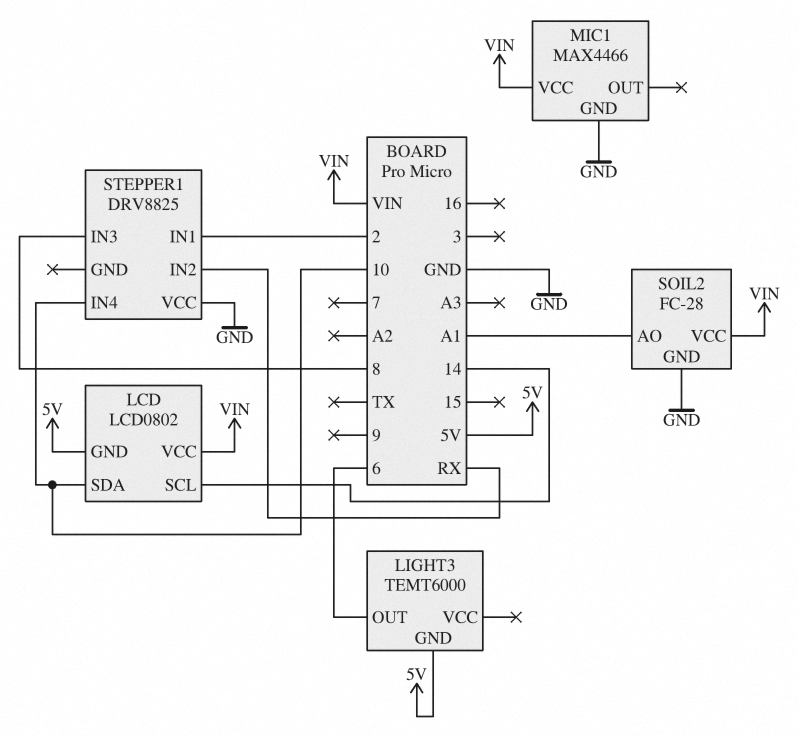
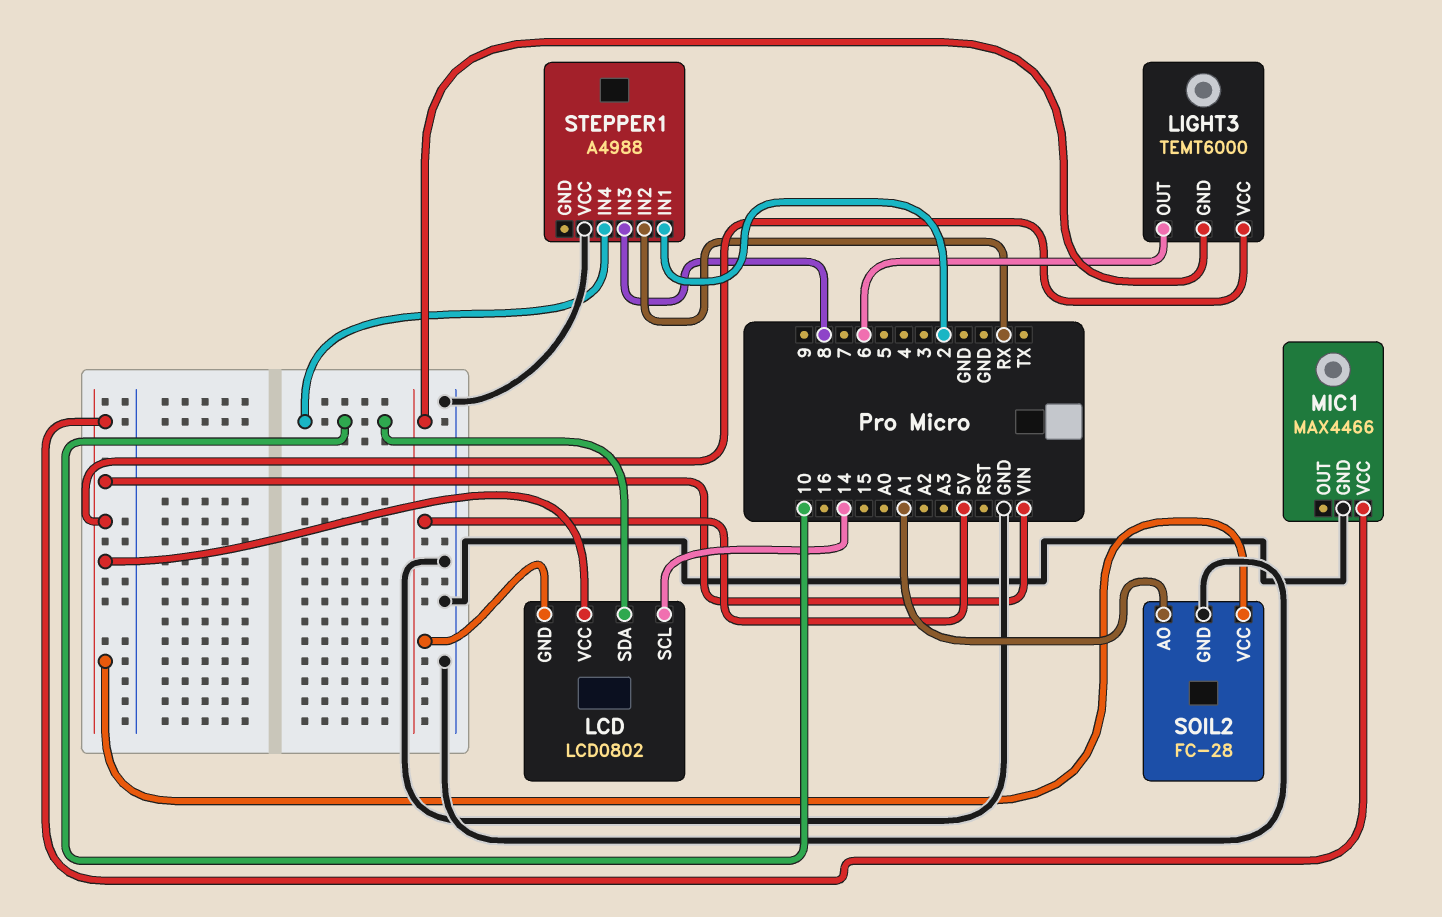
LIGHT3 pin VCC: none -> VIN
STEPPER1: DRV8825 -> A4988

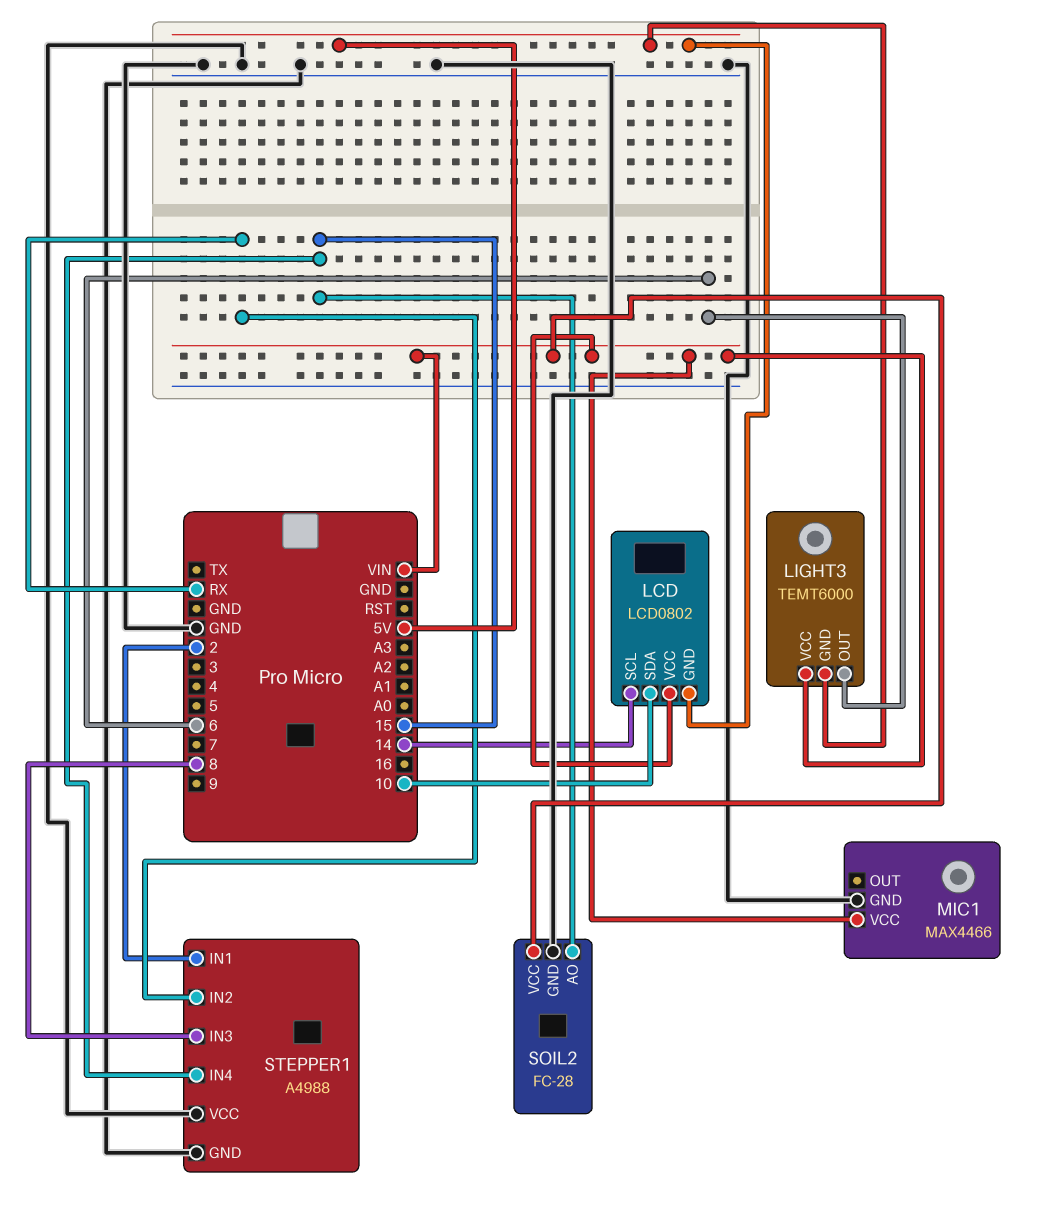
SOIL2 pin AO: A1 -> 15
STEPPER1 pin GND: none -> GND
STEPPER1 pin IN4: 10 -> 15

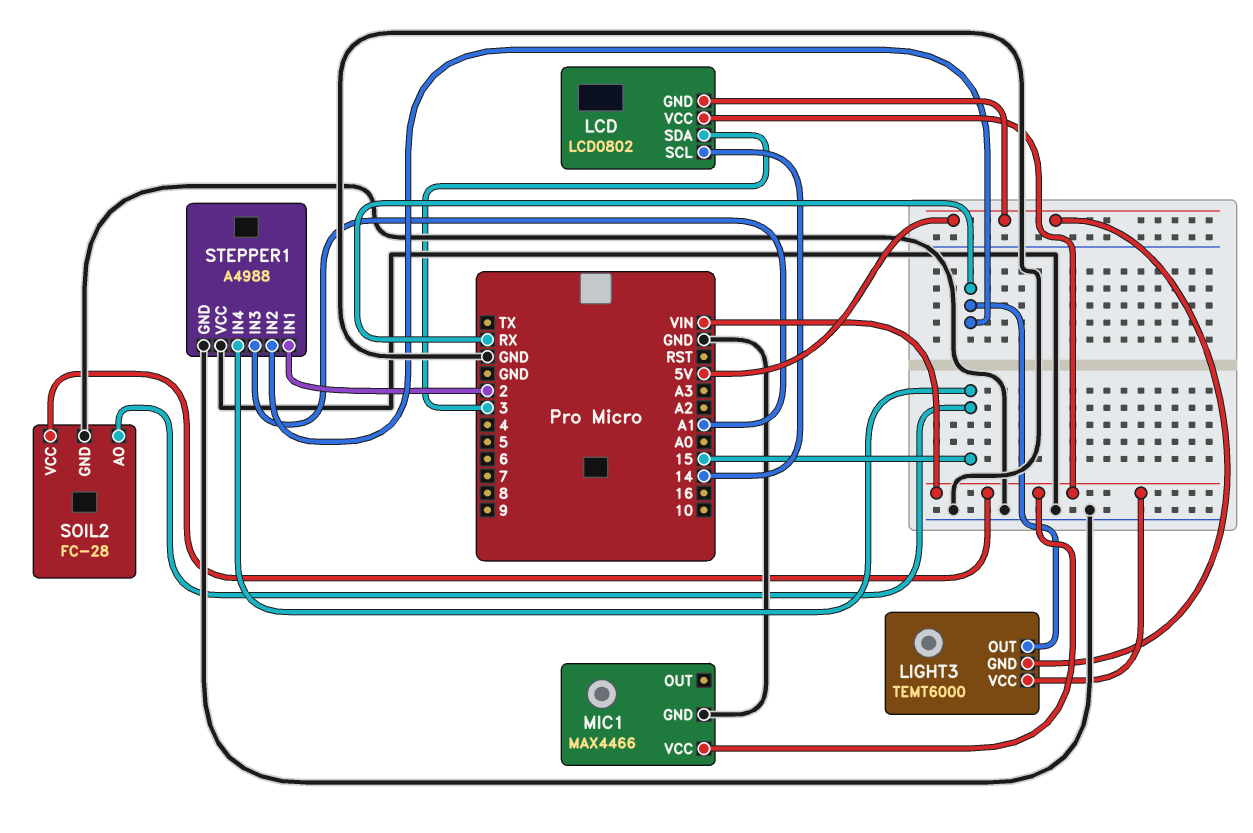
LCD pin SDA: 10 -> 3
LIGHT3 pin OUT: 6 -> RX
STEPPER1 pin IN3: 8 -> A1

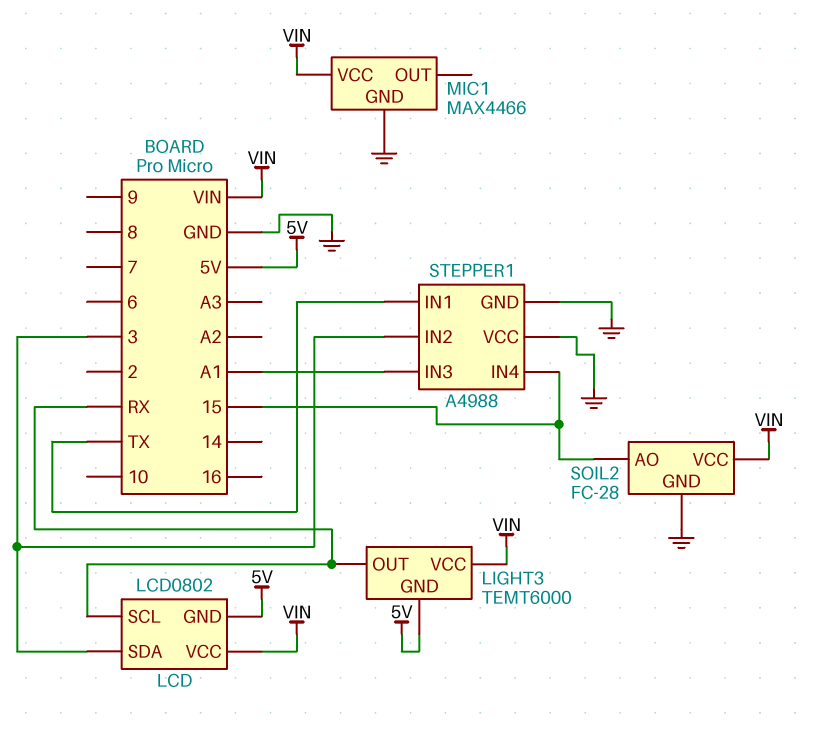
LCD pin SCL: 14 -> RX
STEPPER1 pin IN1: 2 -> TX
STEPPER1 pin IN2: RX -> 3

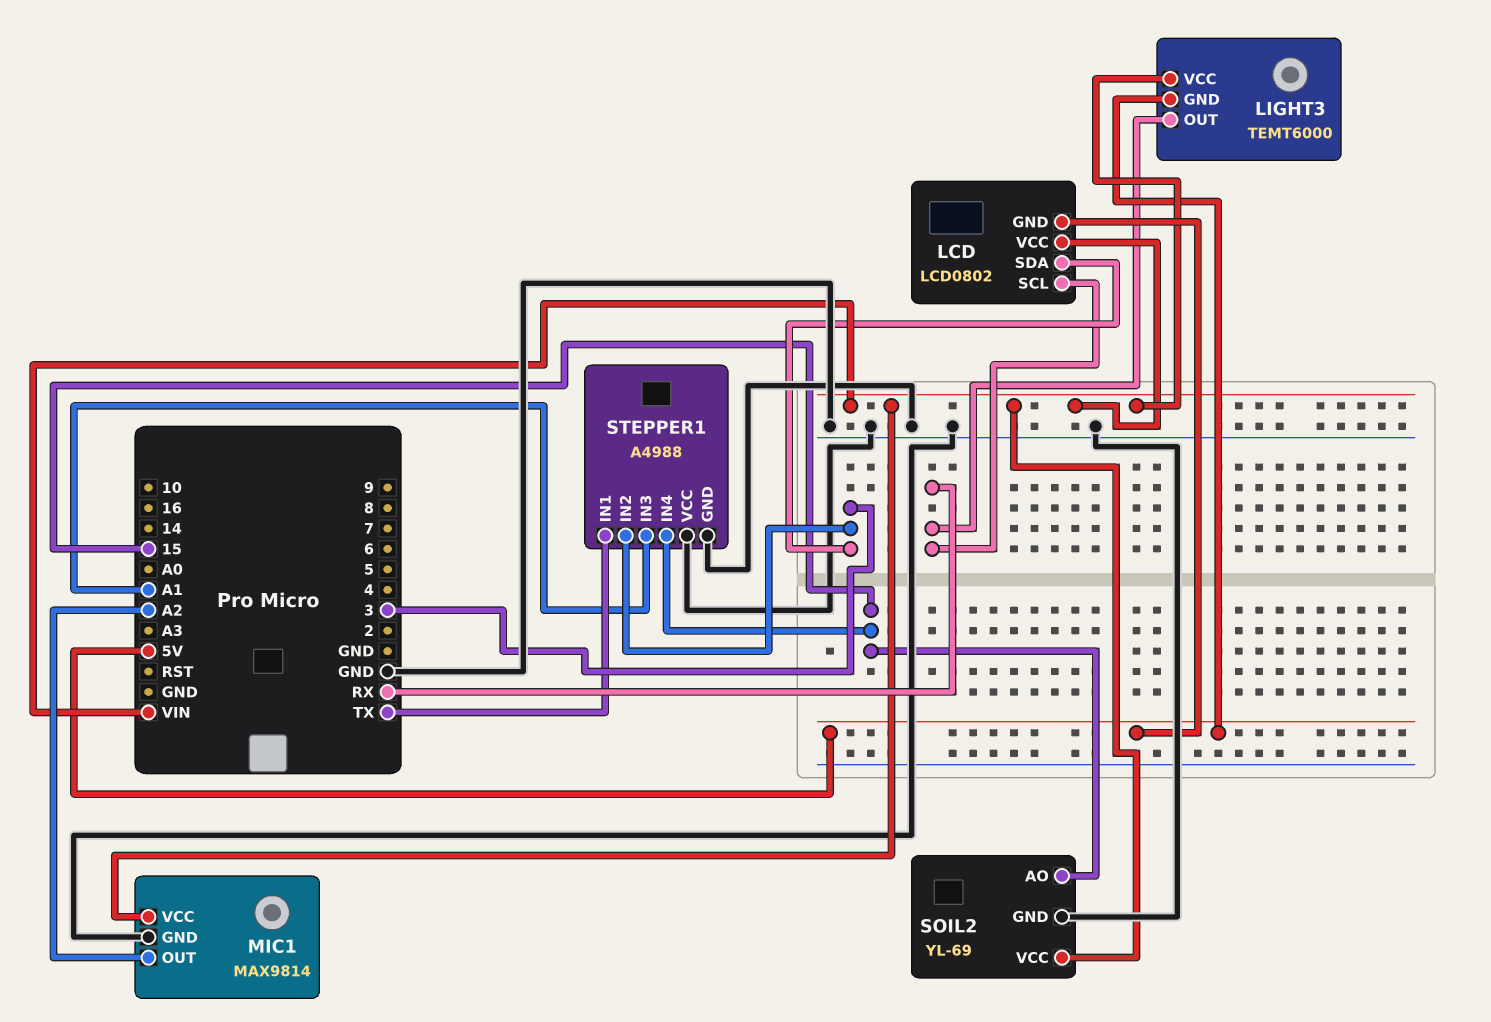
MIC1: MAX4466 -> MAX9814
MIC1 pin OUT: none -> A2
SOIL2: FC-28 -> YL-69

